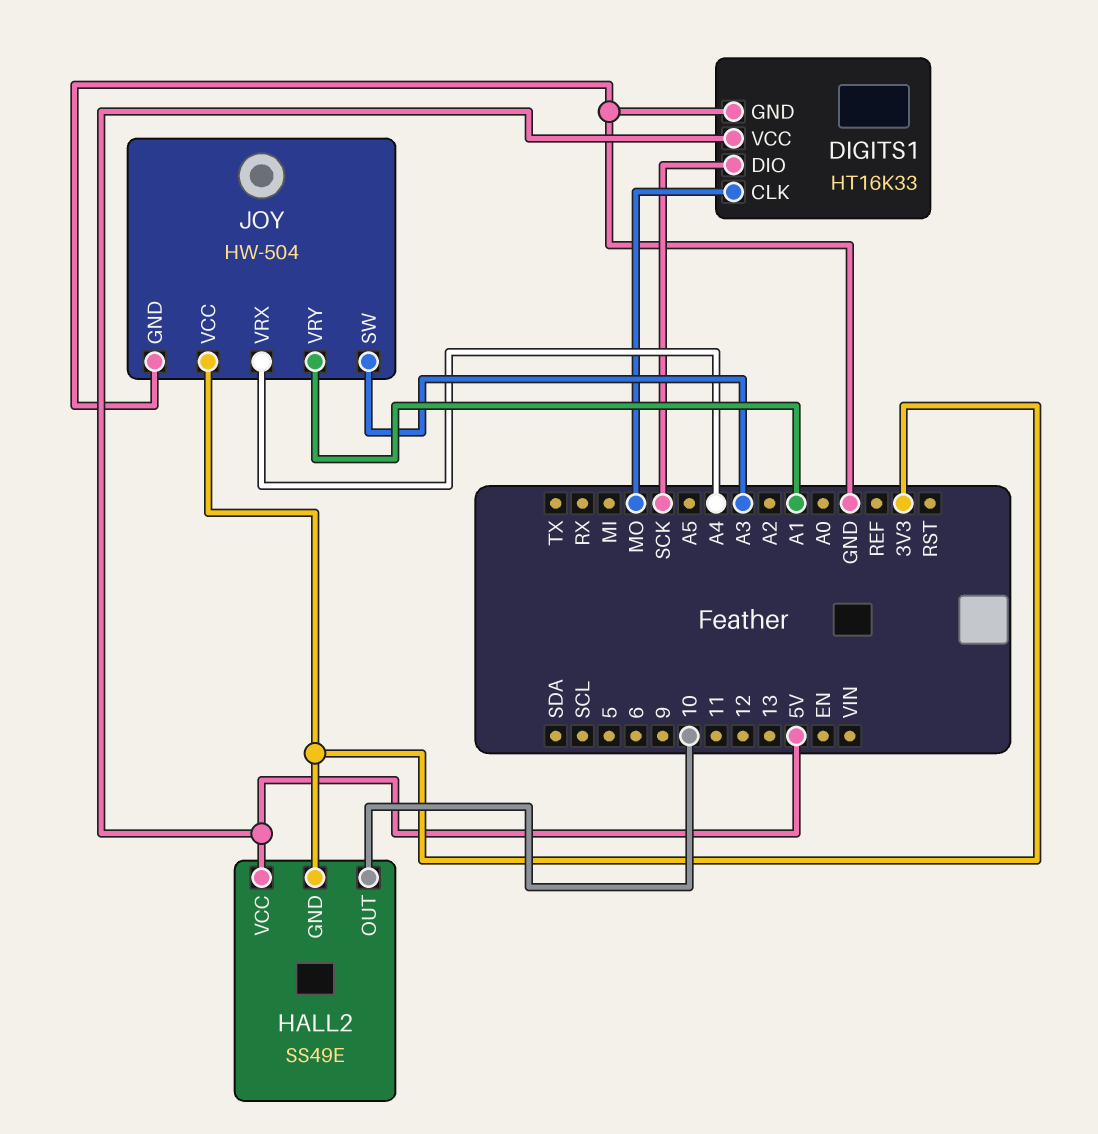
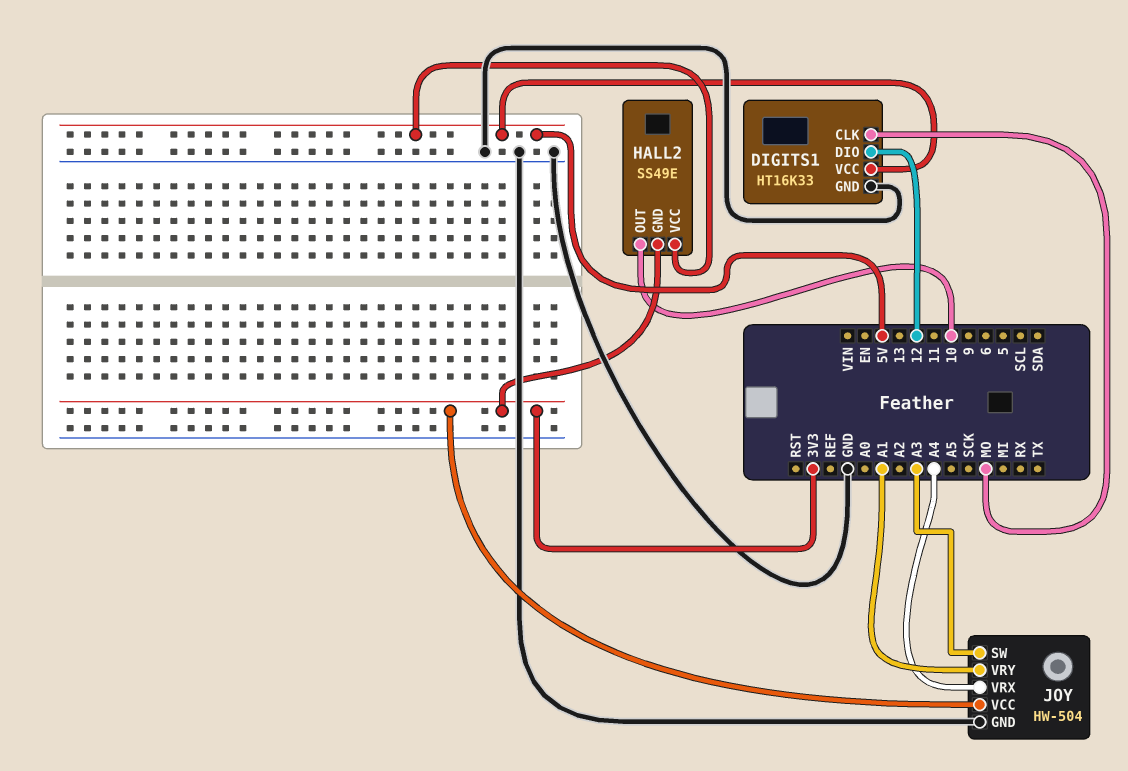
DIGITS1 pin DIO: SCK -> 12

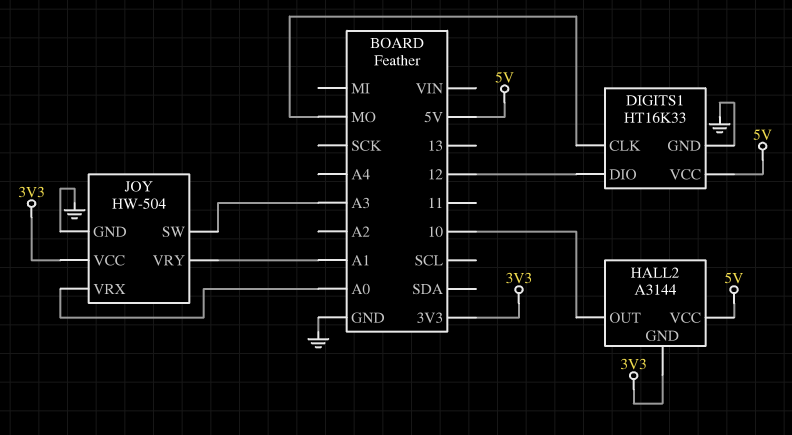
HALL2: SS49E -> A3144
JOY pin VRX: A4 -> A0

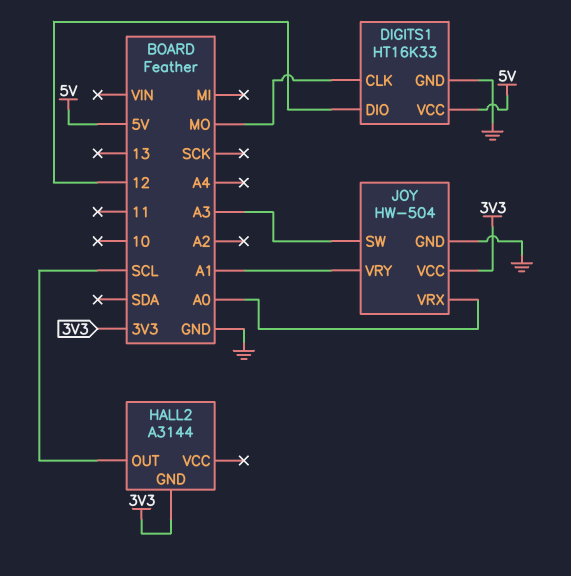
HALL2 pin OUT: 10 -> SCL
HALL2 pin VCC: 5V -> none

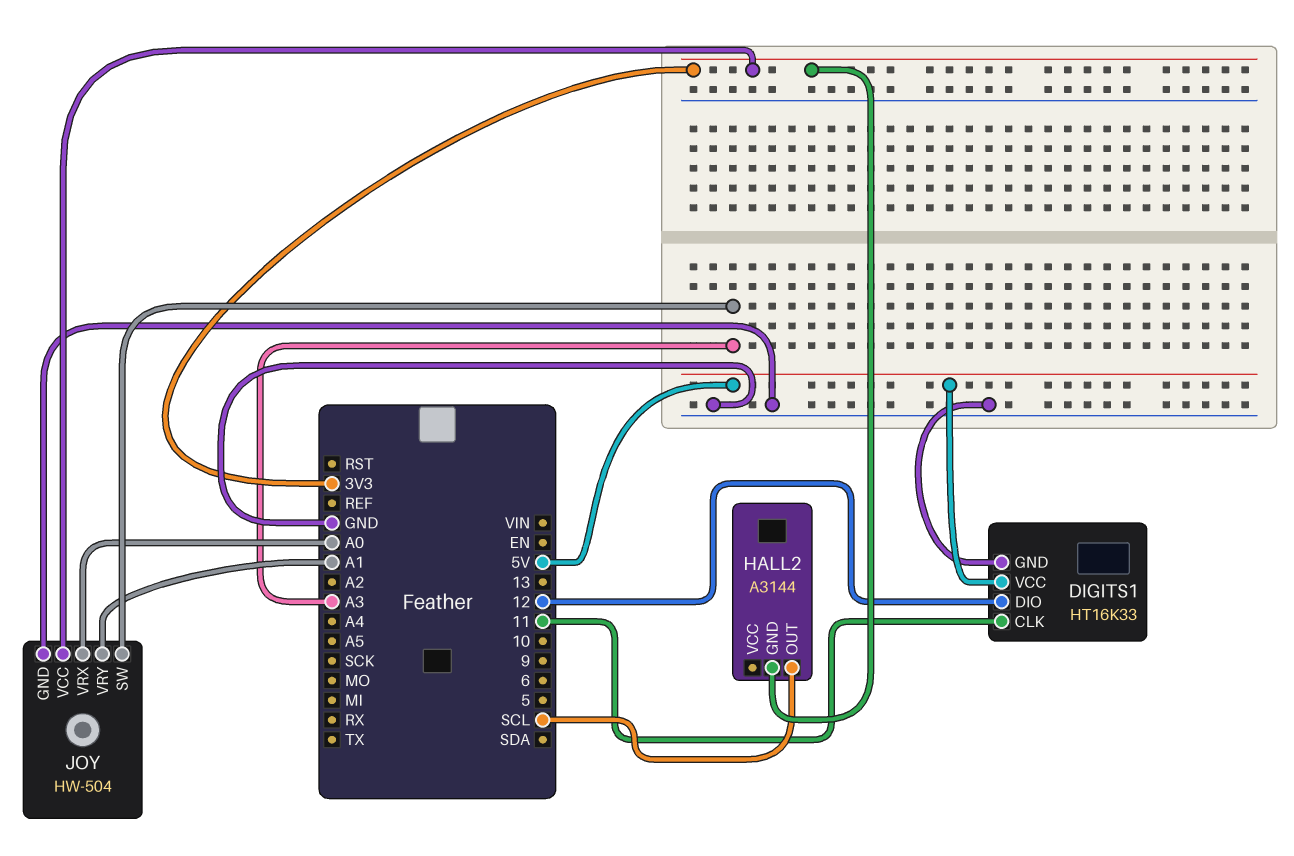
DIGITS1 pin CLK: MO -> 11

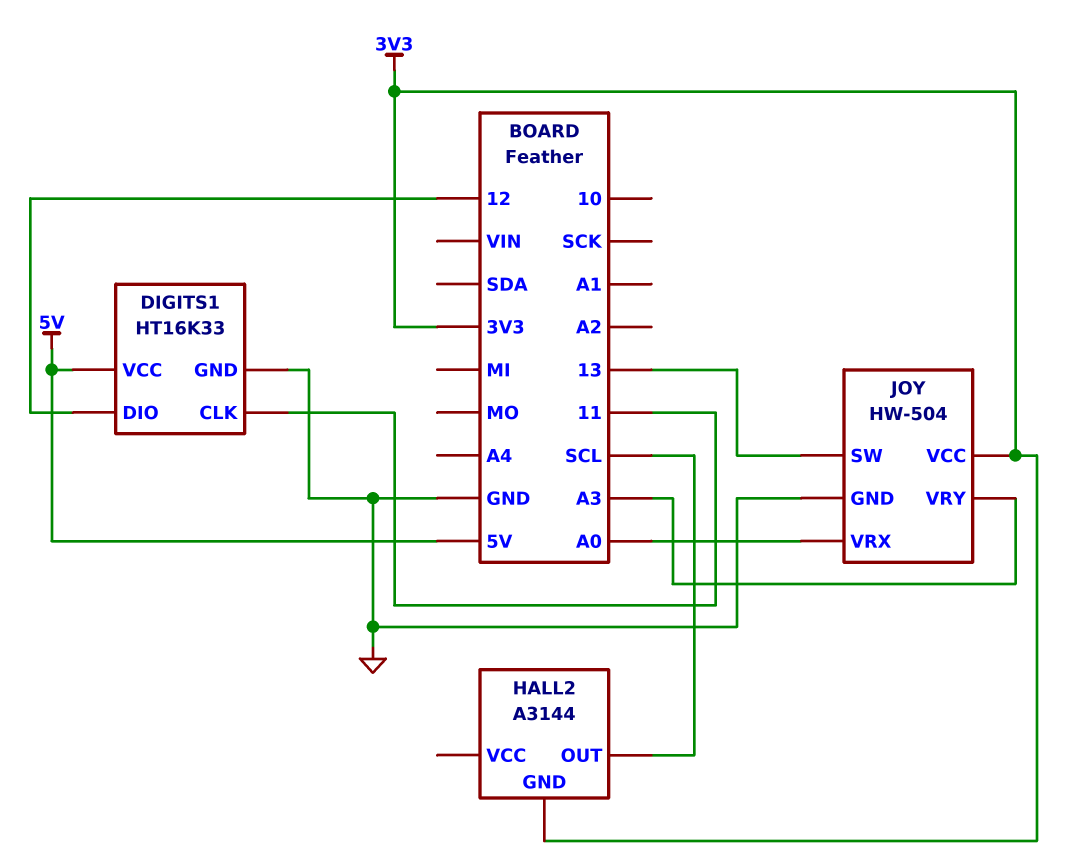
JOY pin SW: A3 -> 13
JOY pin VRY: A1 -> A3

